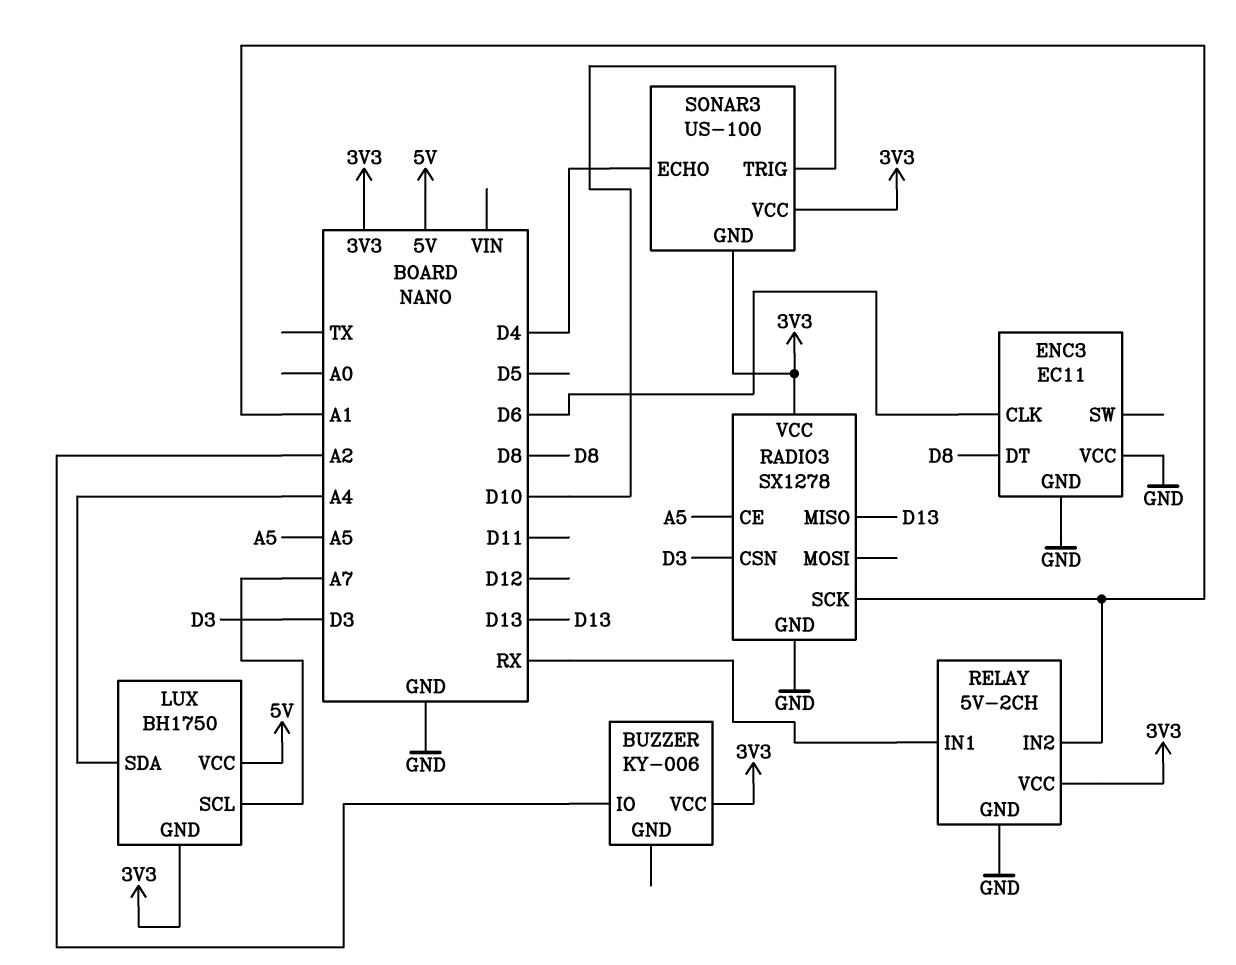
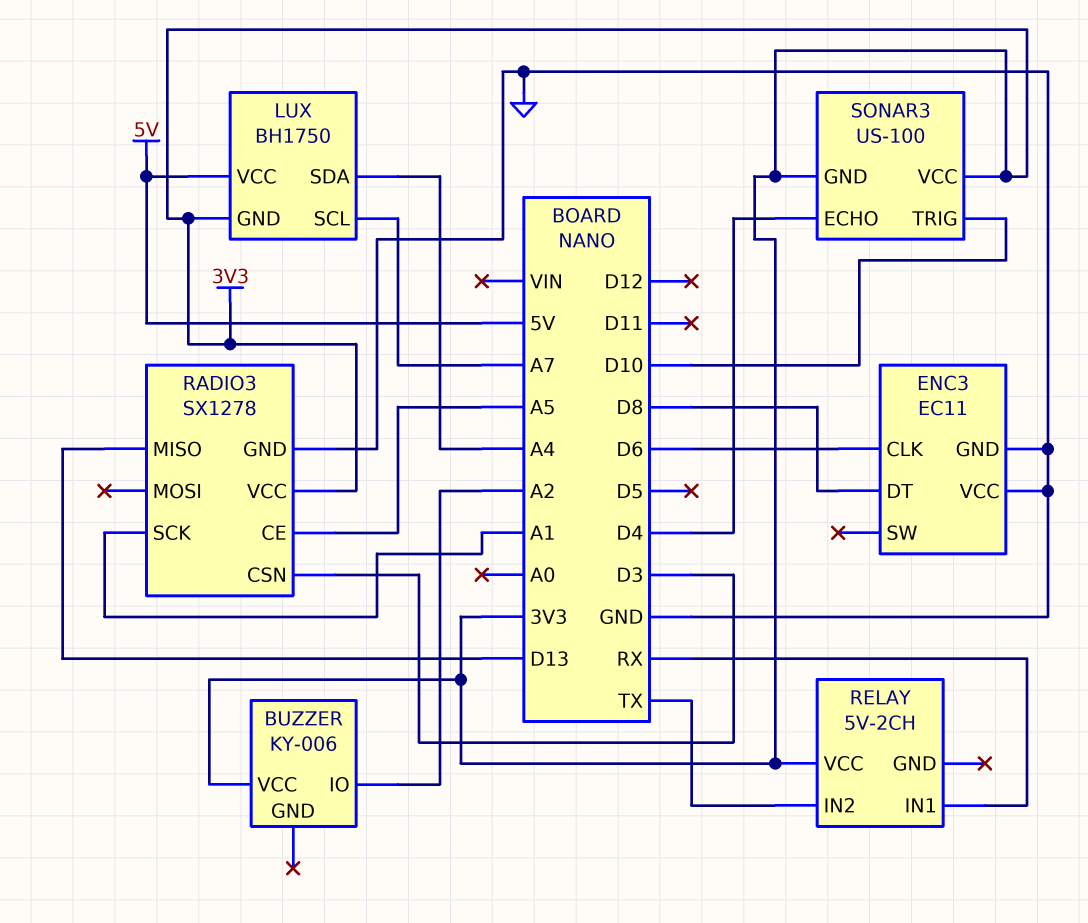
RELAY pin GND: GND -> none
RELAY pin IN2: A1 -> TX

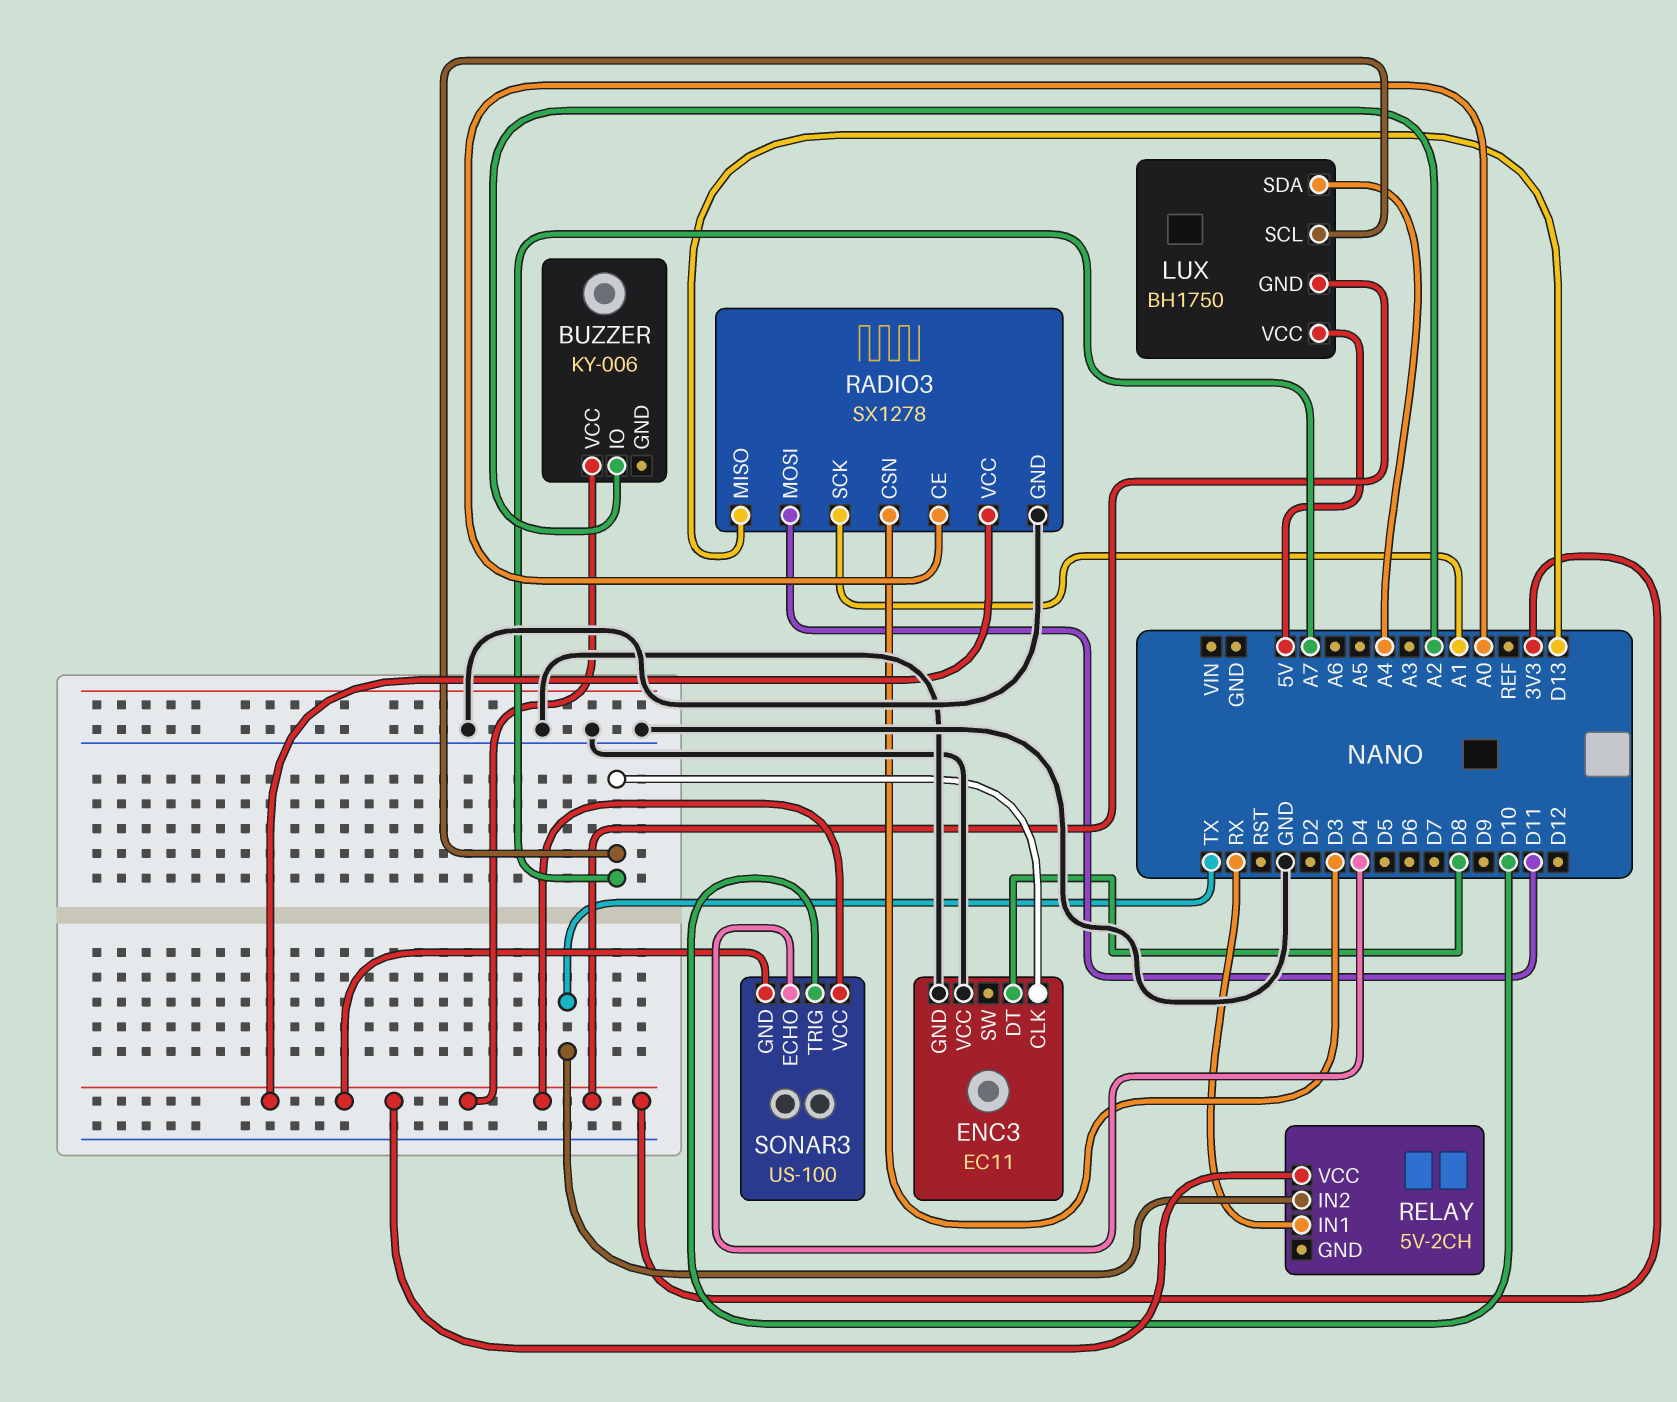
ENC3 pin CLK: D6 -> A7
RADIO3 pin CE: A5 -> A0
RADIO3 pin MOSI: none -> D11

